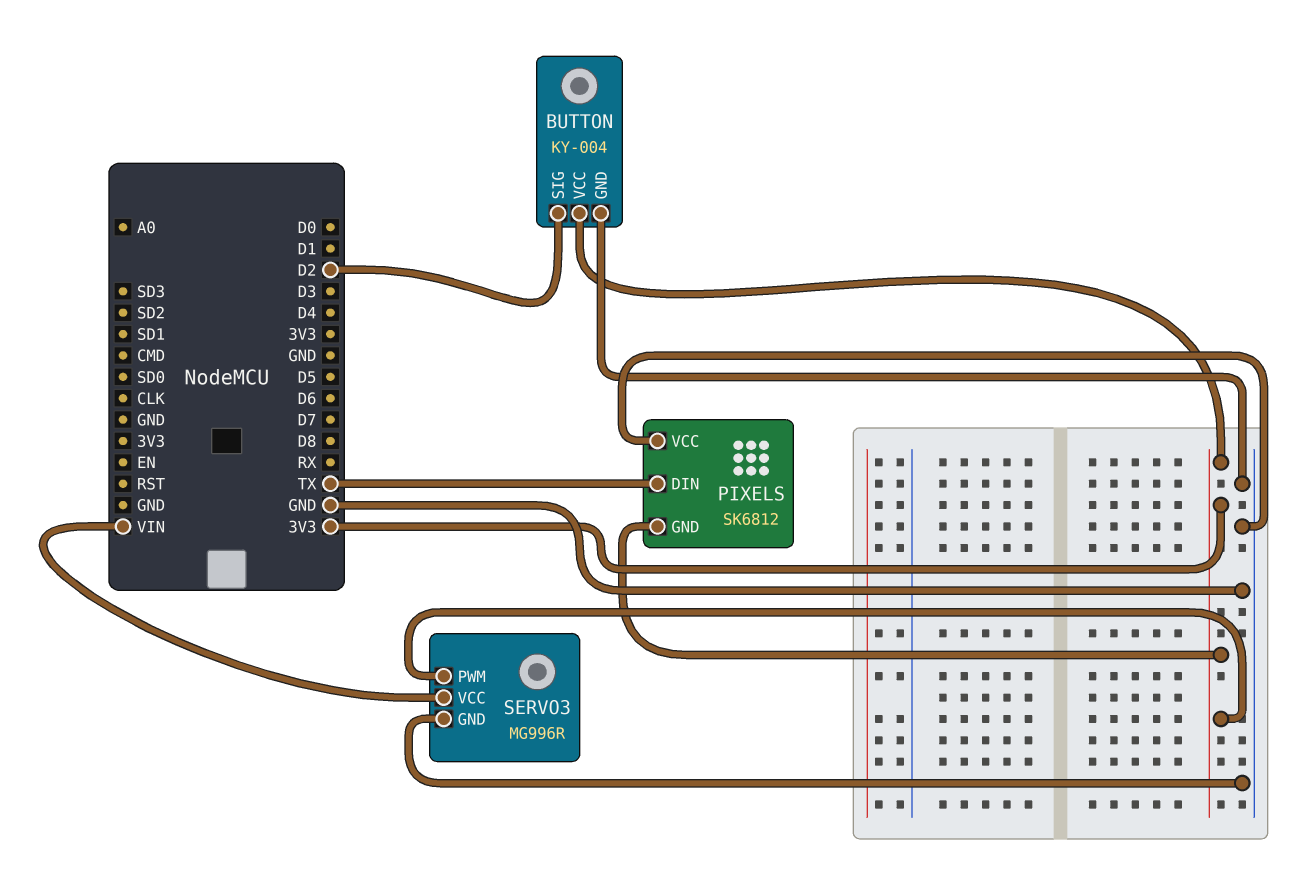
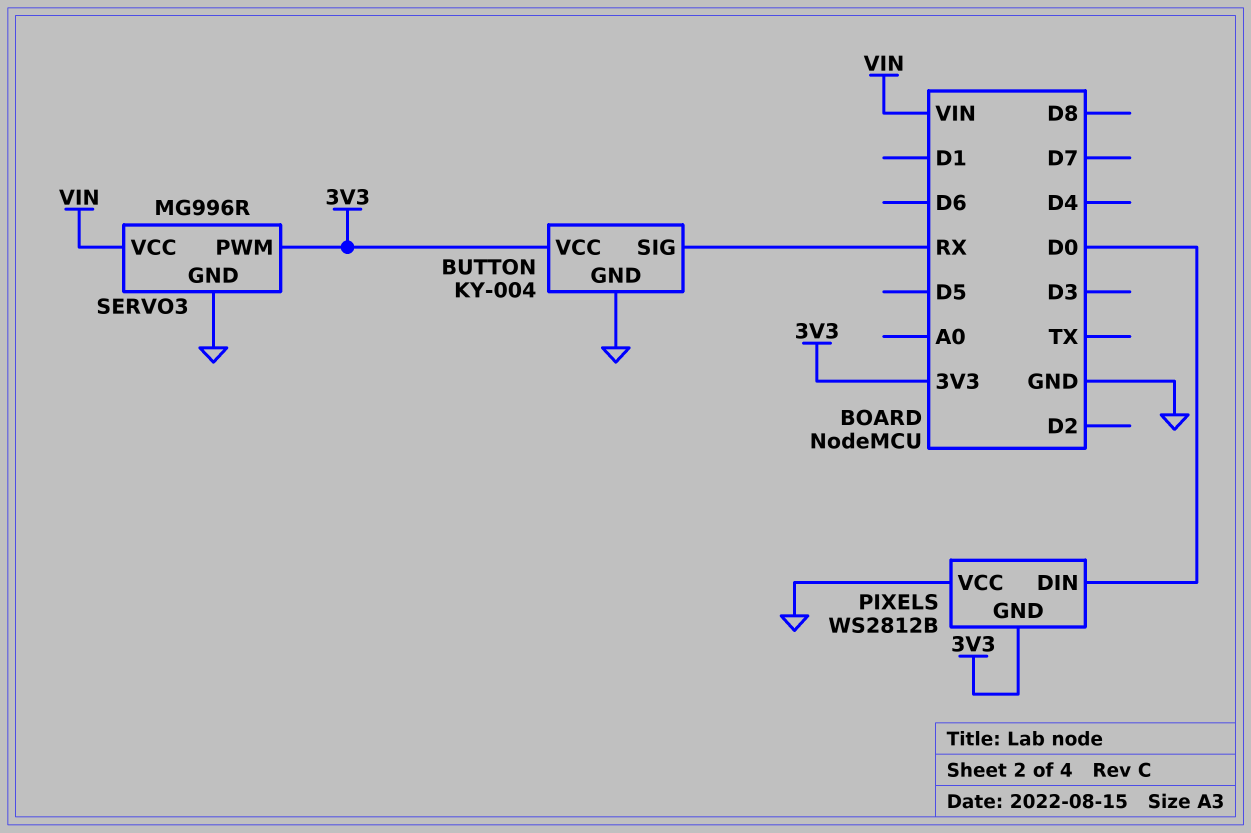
BUTTON pin SIG: D2 -> RX
PIXELS: SK6812 -> WS2812B
PIXELS pin DIN: TX -> D0

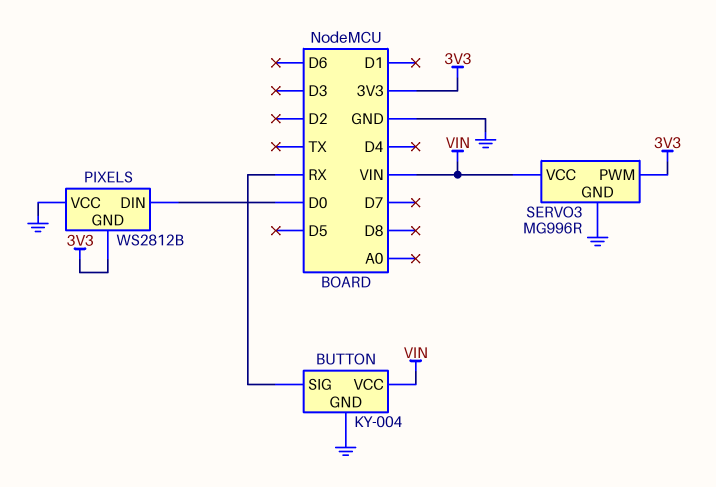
BUTTON pin VCC: 3V3 -> VIN

